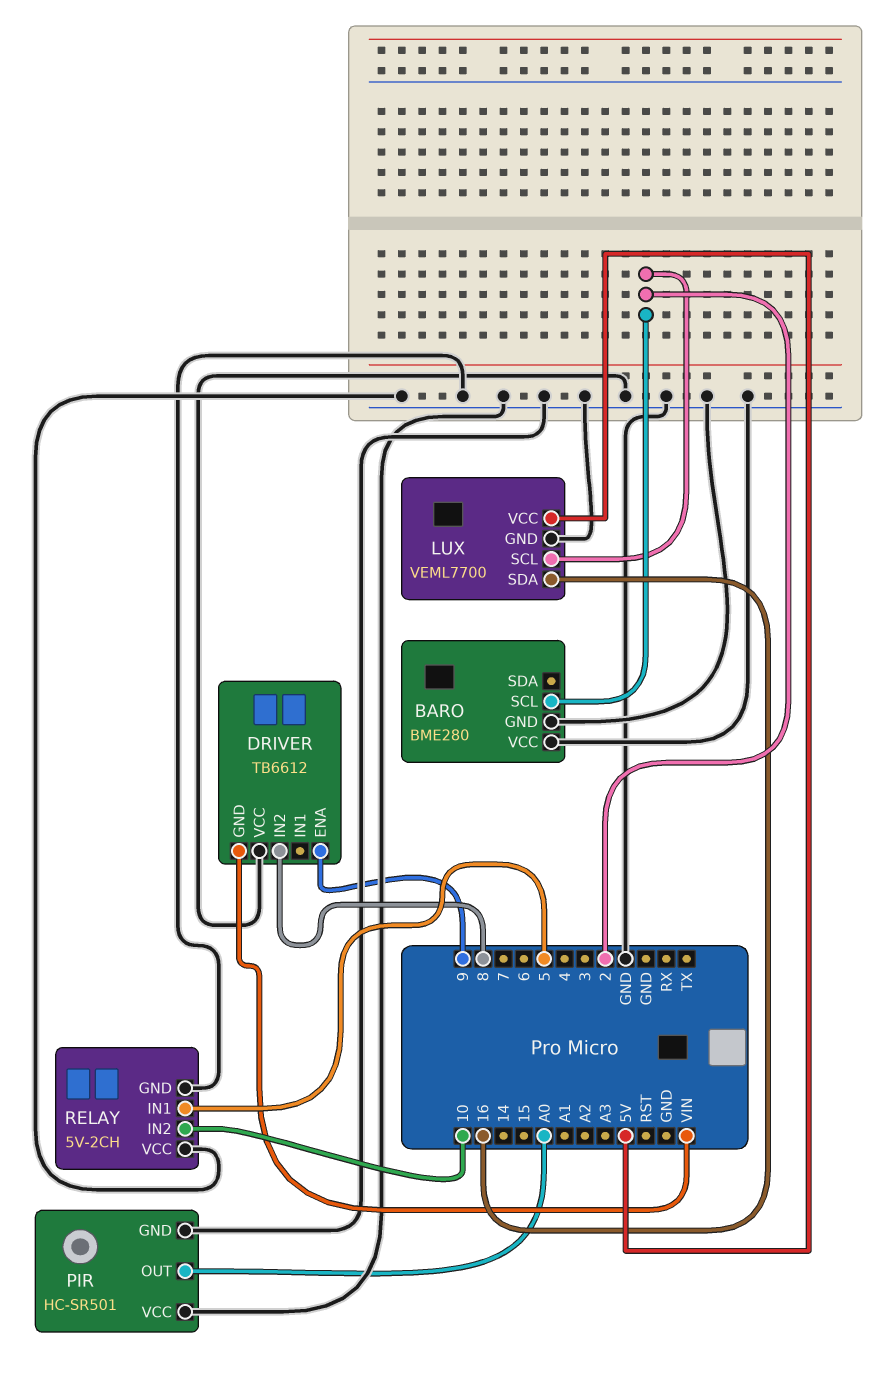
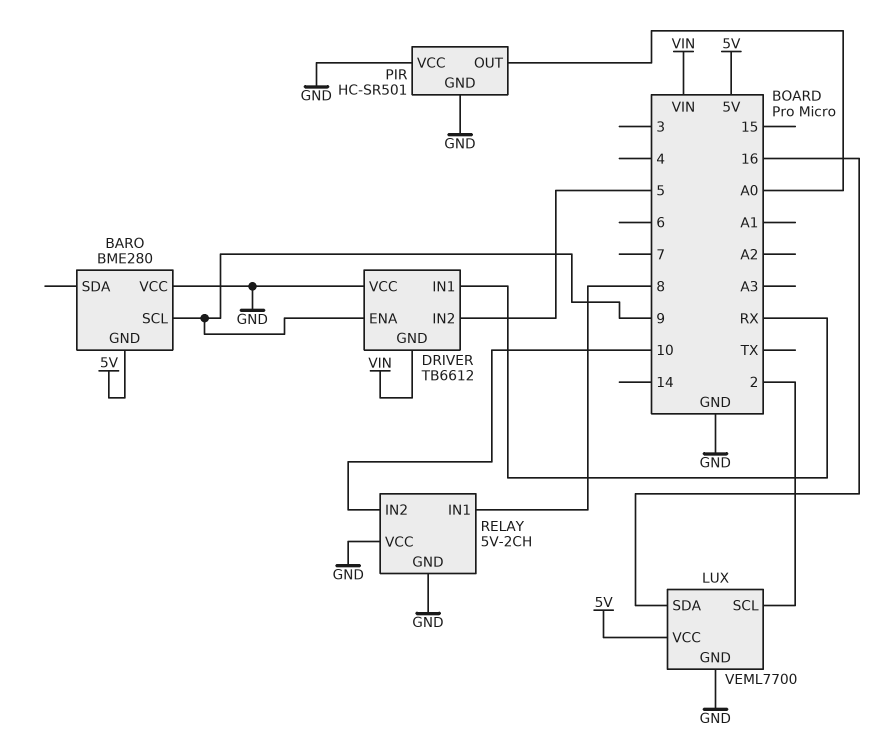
BARO pin GND: GND -> 5V
BARO pin SCL: 2 -> 9
DRIVER pin IN1: none -> RX
DRIVER pin IN2: 8 -> 5
RELAY pin IN1: 5 -> 8

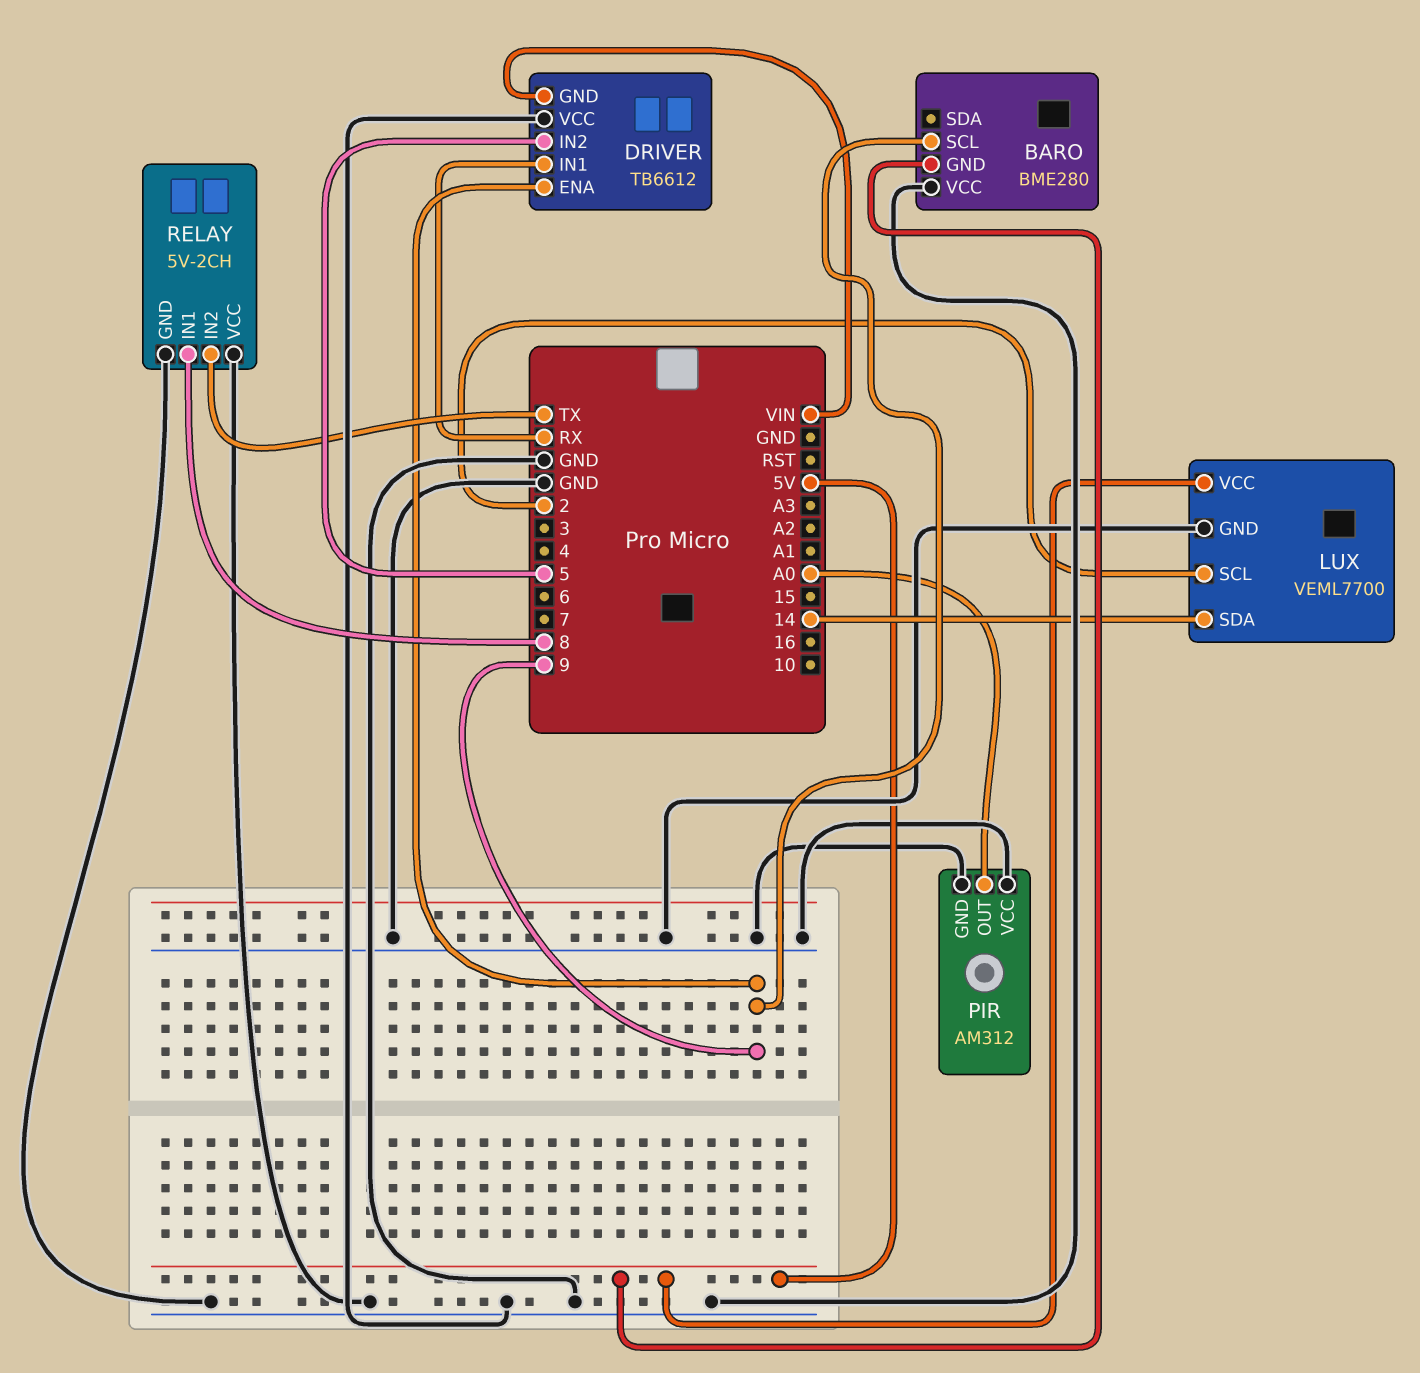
LUX pin SDA: 16 -> 14
PIR: HC-SR501 -> AM312
RELAY pin IN2: 10 -> TX

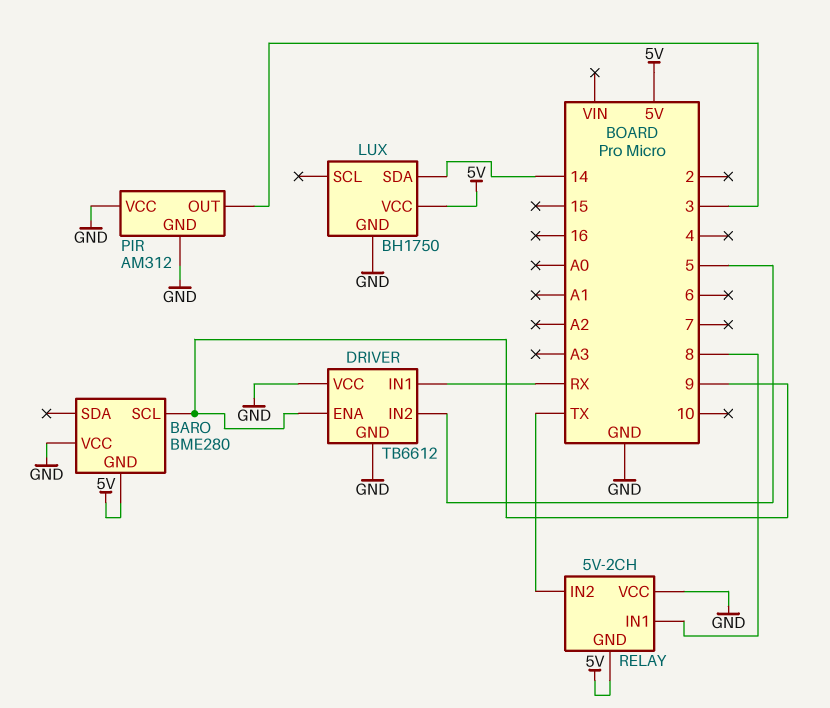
DRIVER pin GND: VIN -> GND
LUX: VEML7700 -> BH1750
LUX pin SCL: 2 -> none
PIR pin OUT: A0 -> 3
RELAY pin GND: GND -> 5V

